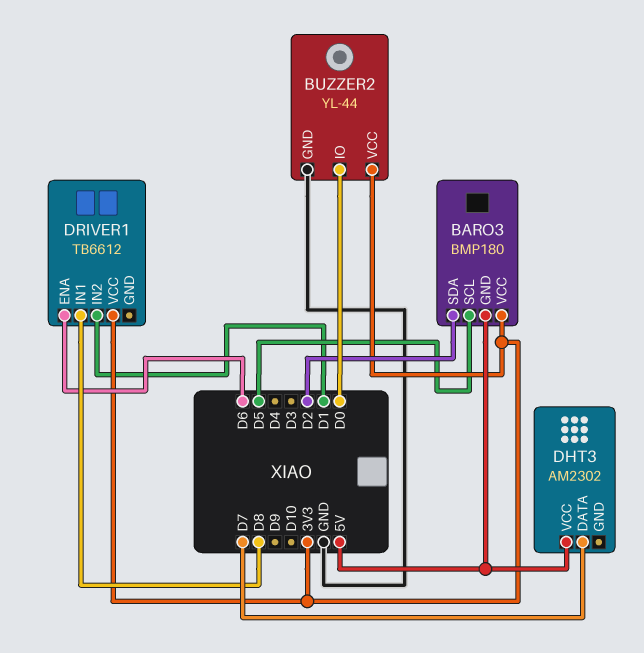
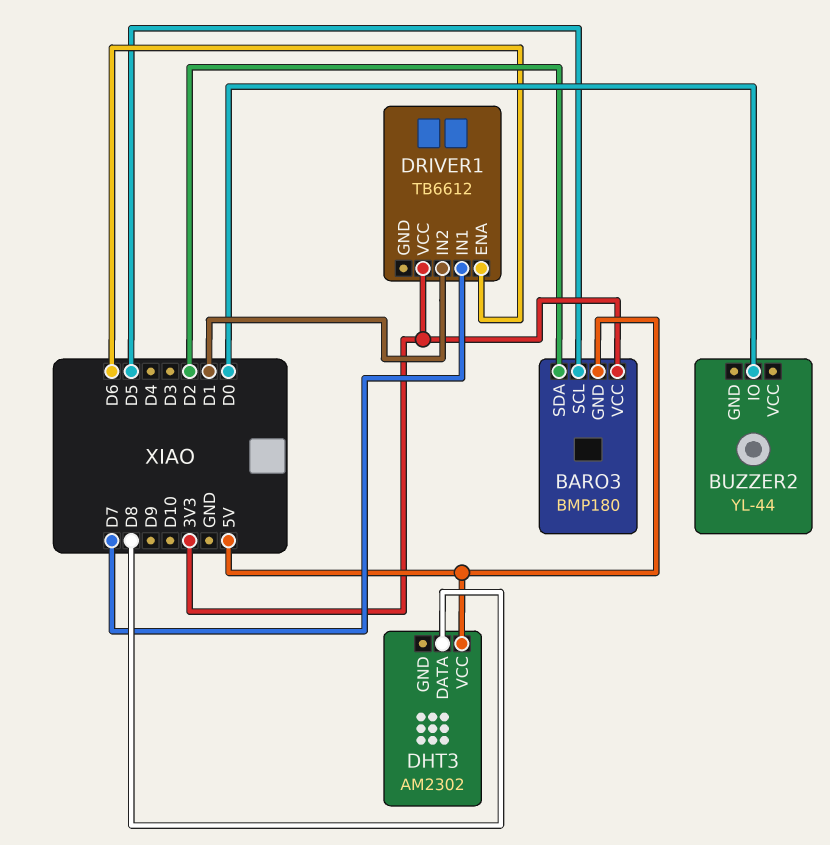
BUZZER2 pin GND: GND -> none
BUZZER2 pin VCC: 3V3 -> none
DHT3 pin DATA: D7 -> D8
DRIVER1 pin IN1: D8 -> D7

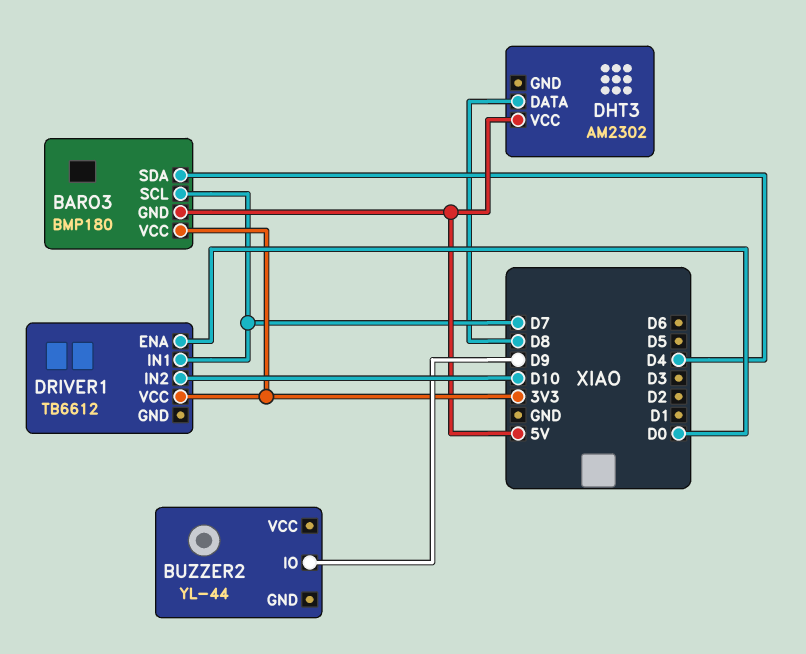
BARO3 pin SCL: D5 -> D7
BARO3 pin SDA: D2 -> D4
BUZZER2 pin IO: D0 -> D9
DRIVER1 pin ENA: D6 -> D0
DRIVER1 pin IN2: D1 -> D10

